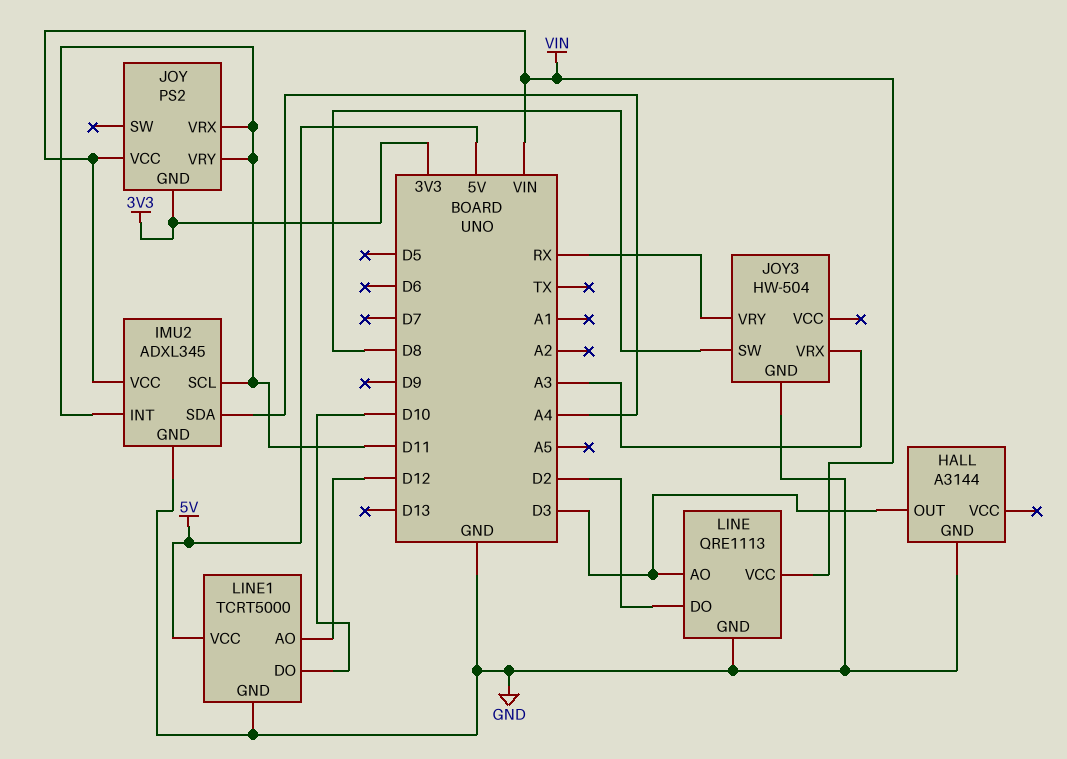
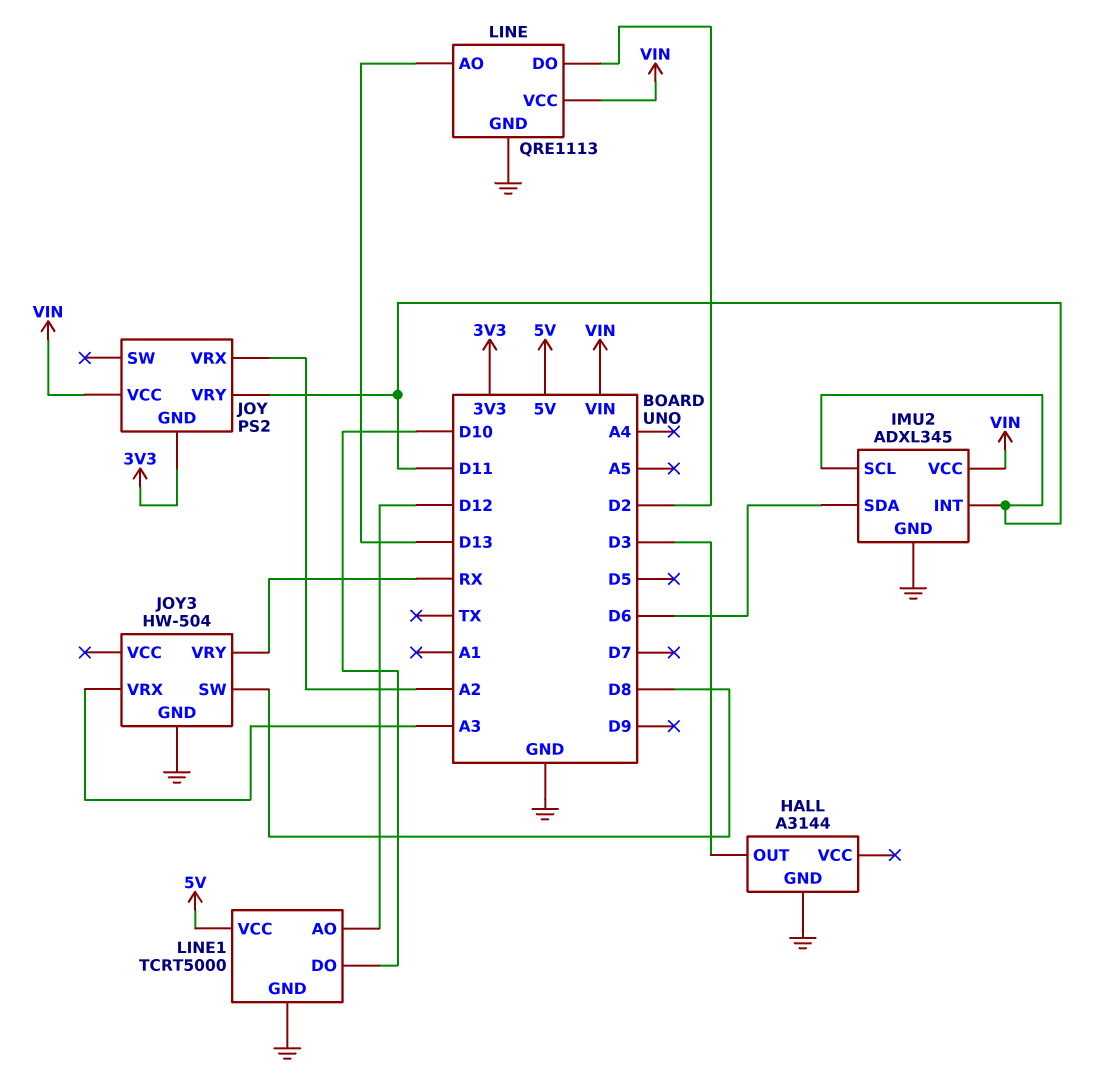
IMU2 pin SDA: A4 -> D6
JOY pin VRX: D11 -> A2
LINE pin AO: D3 -> D13

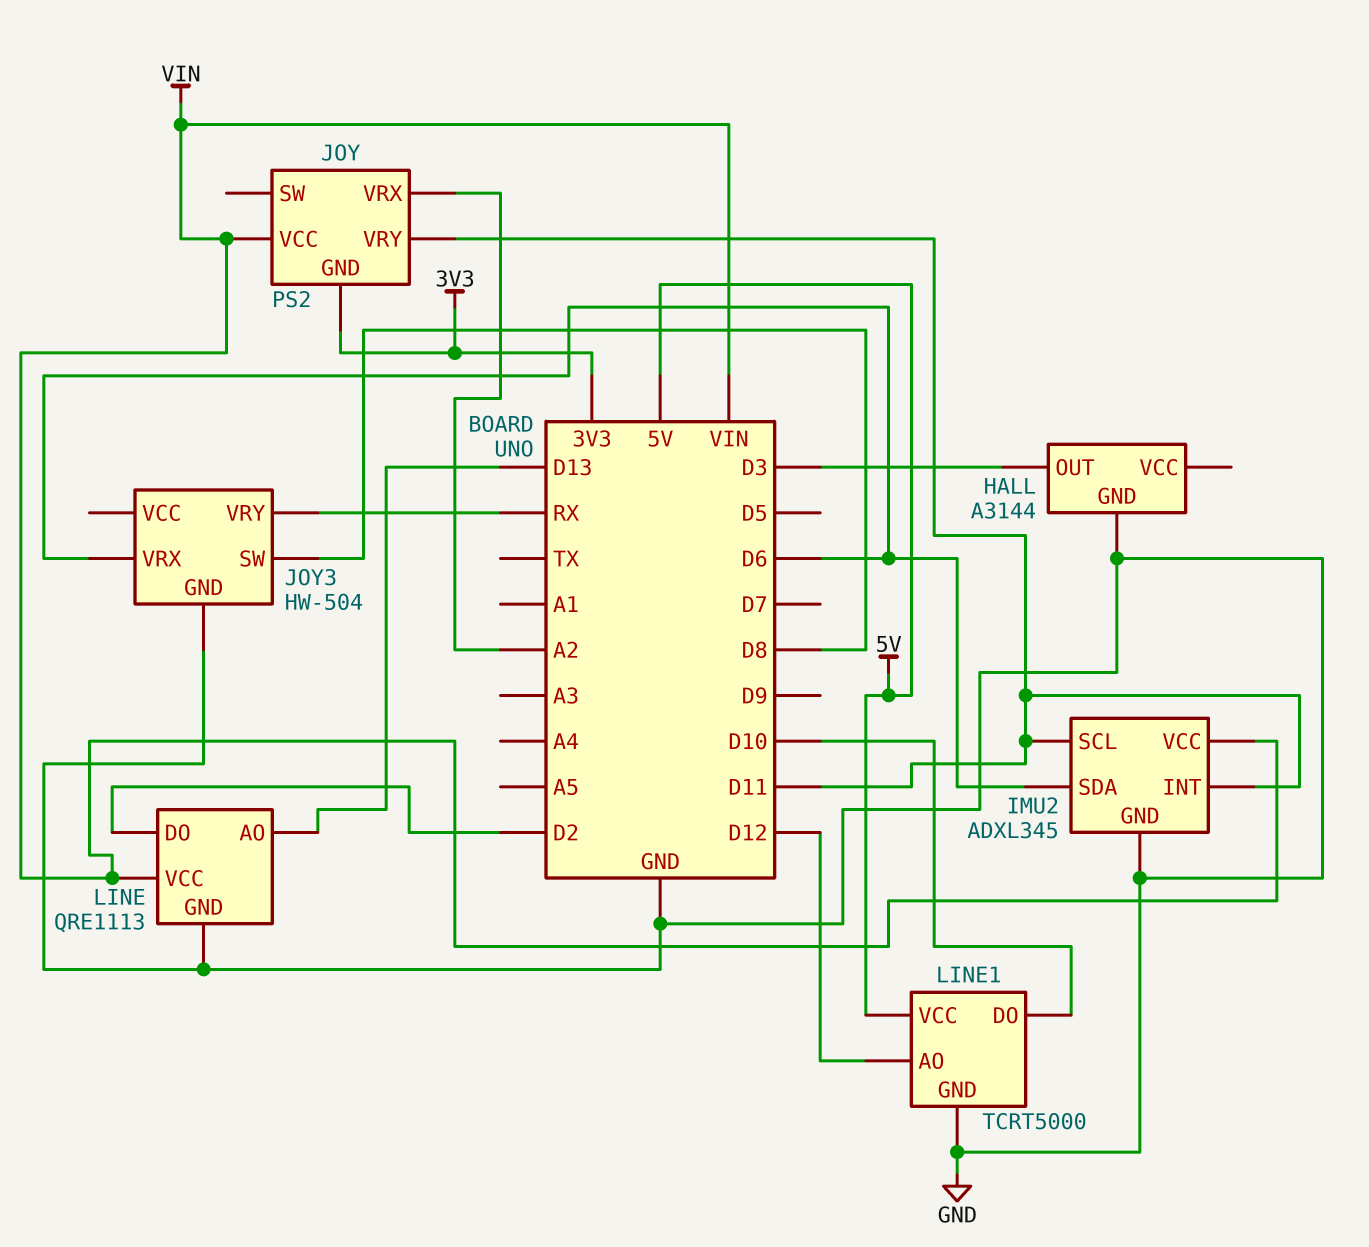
JOY3 pin VRX: A3 -> D6

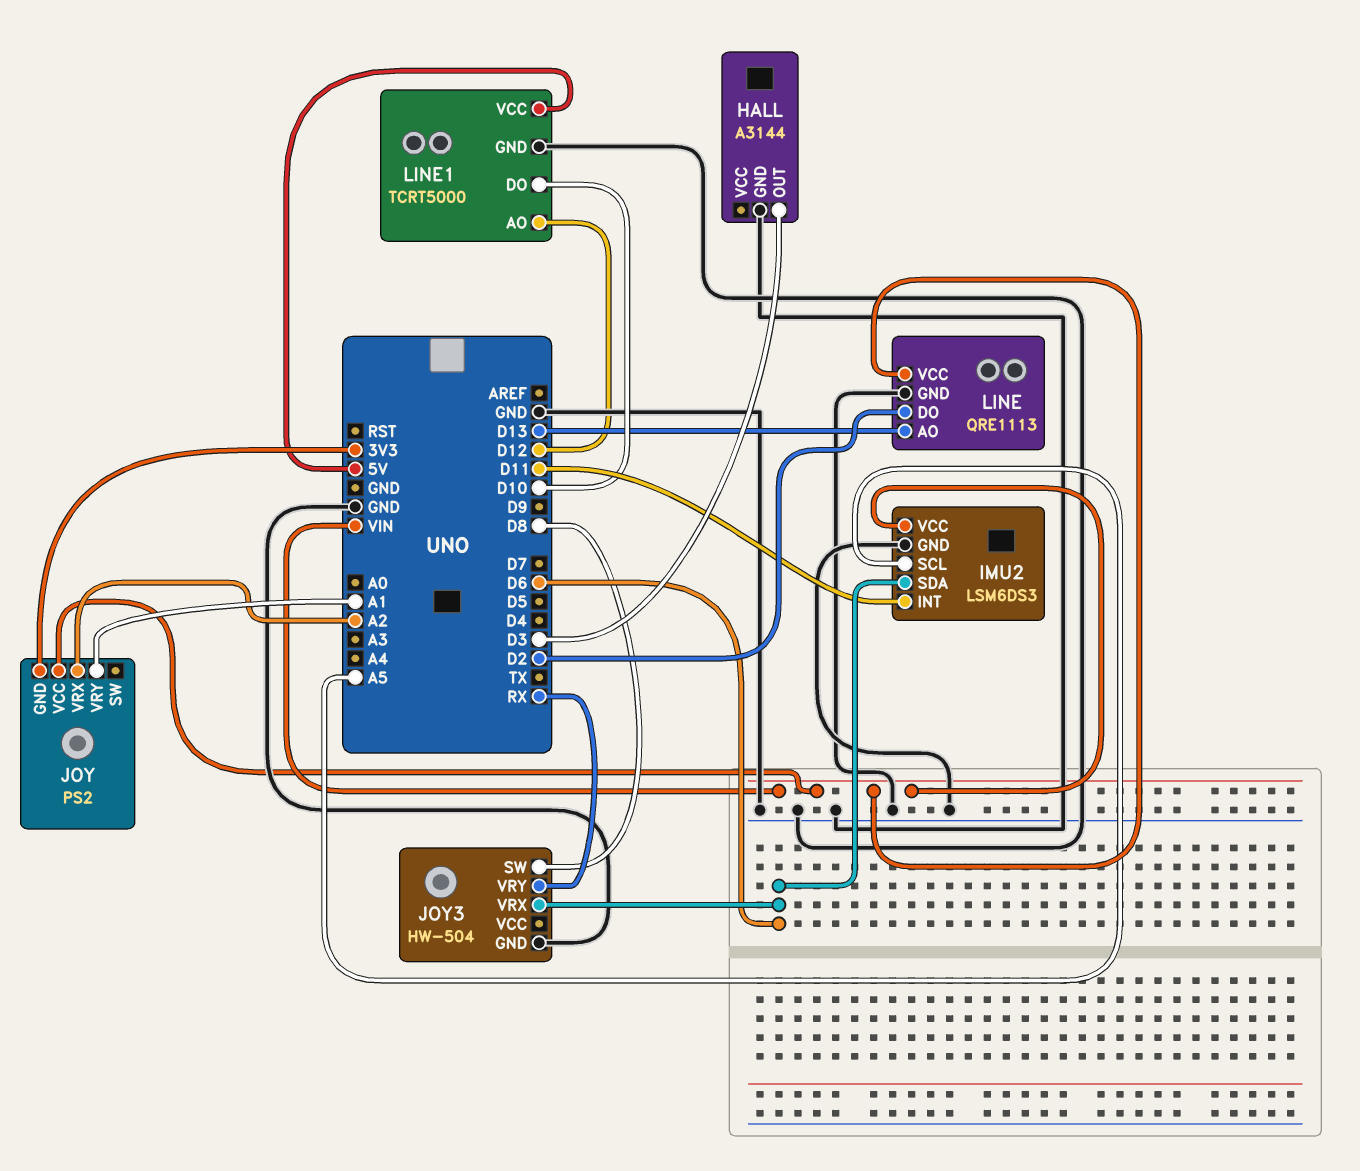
IMU2: ADXL345 -> LSM6DS3
IMU2 pin SCL: D11 -> A5
JOY pin VRY: D11 -> A1

